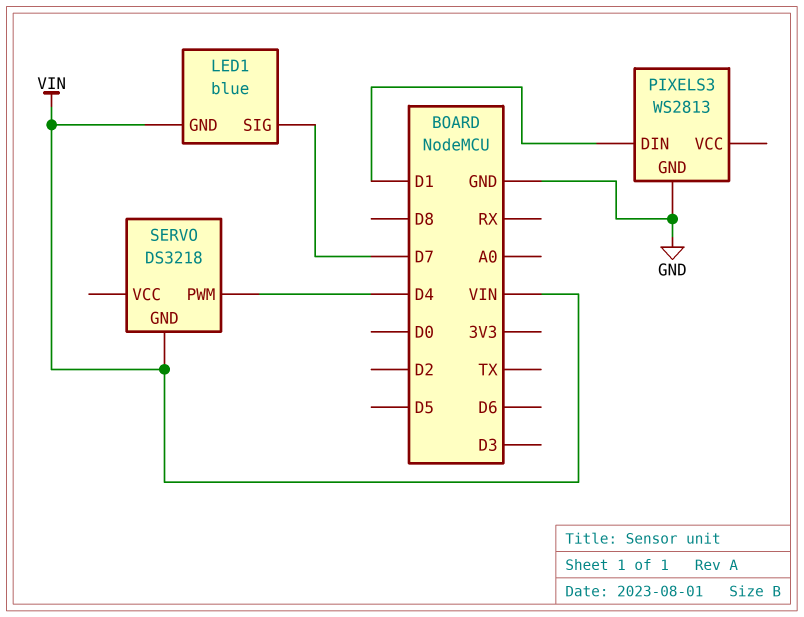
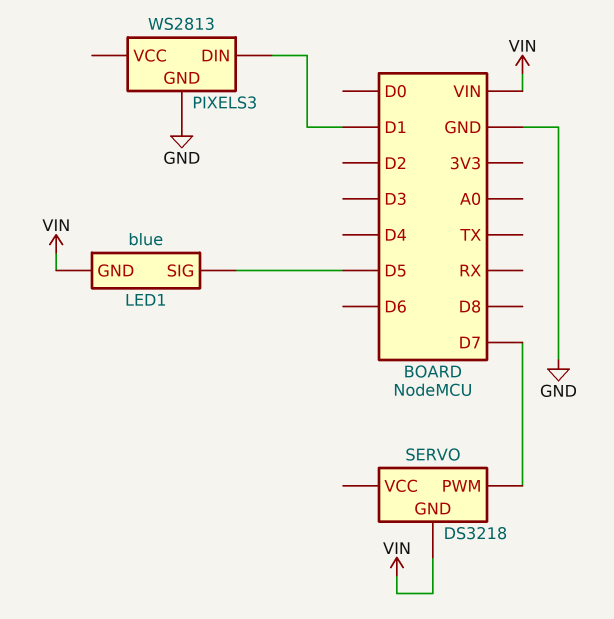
LED1 pin SIG: D7 -> D5
SERVO pin PWM: D4 -> D7

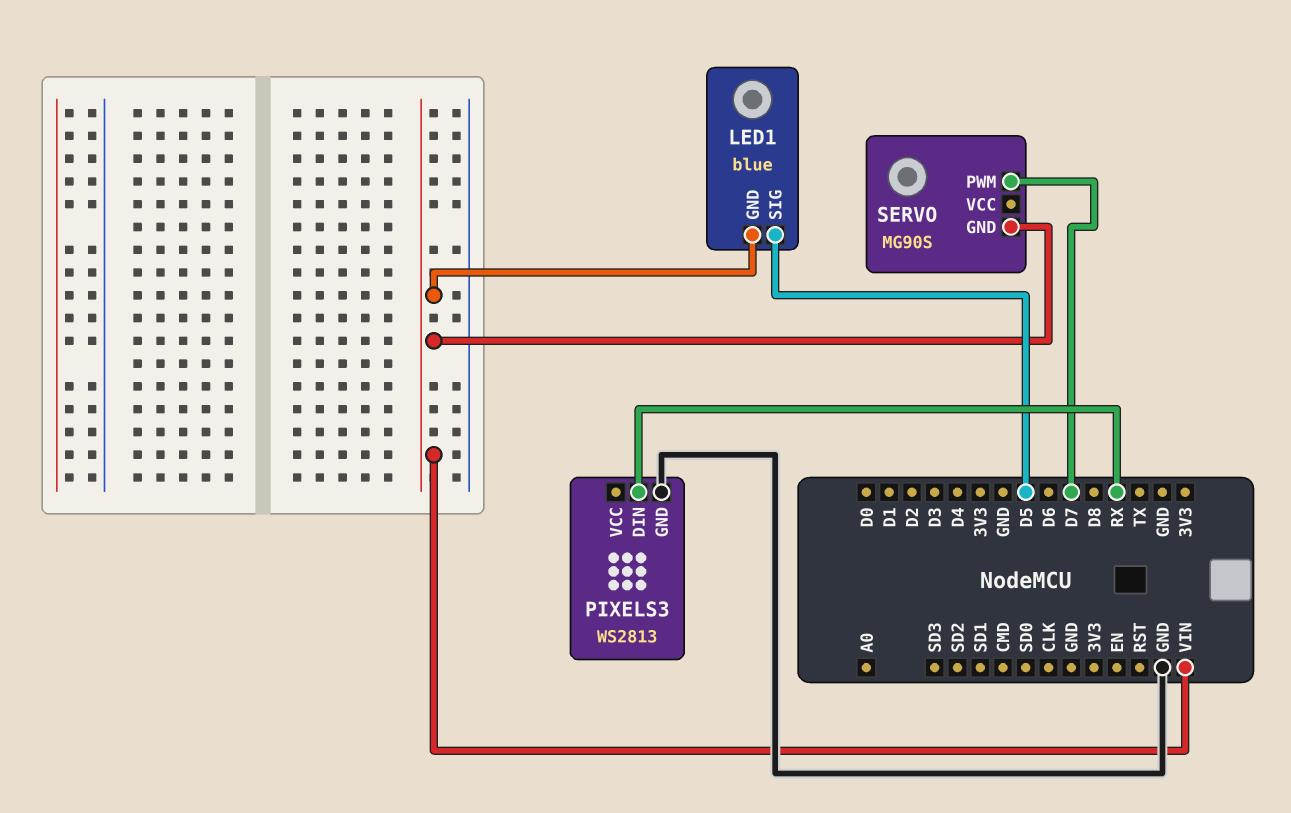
PIXELS3 pin DIN: D1 -> RX
SERVO: DS3218 -> MG90S

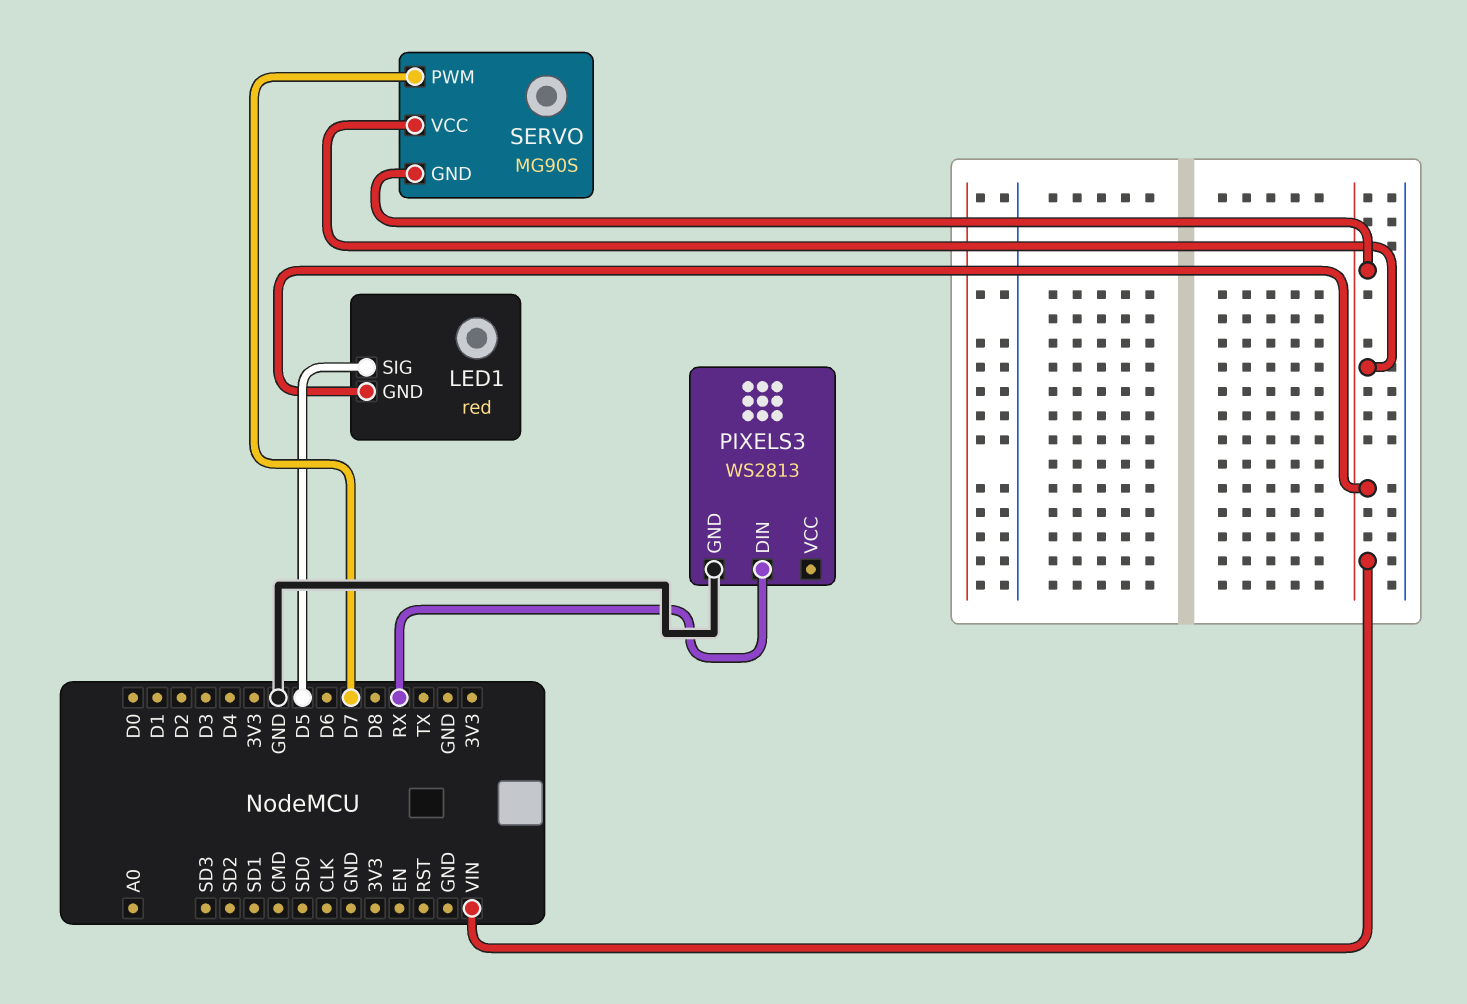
LED1: blue -> red
SERVO pin VCC: none -> VIN

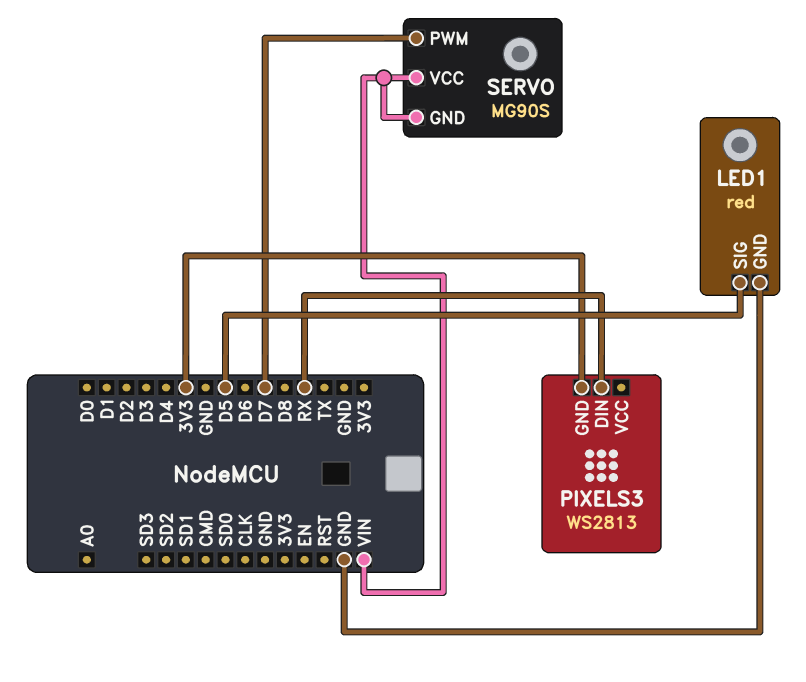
LED1 pin GND: VIN -> GND
PIXELS3 pin GND: GND -> 3V3

